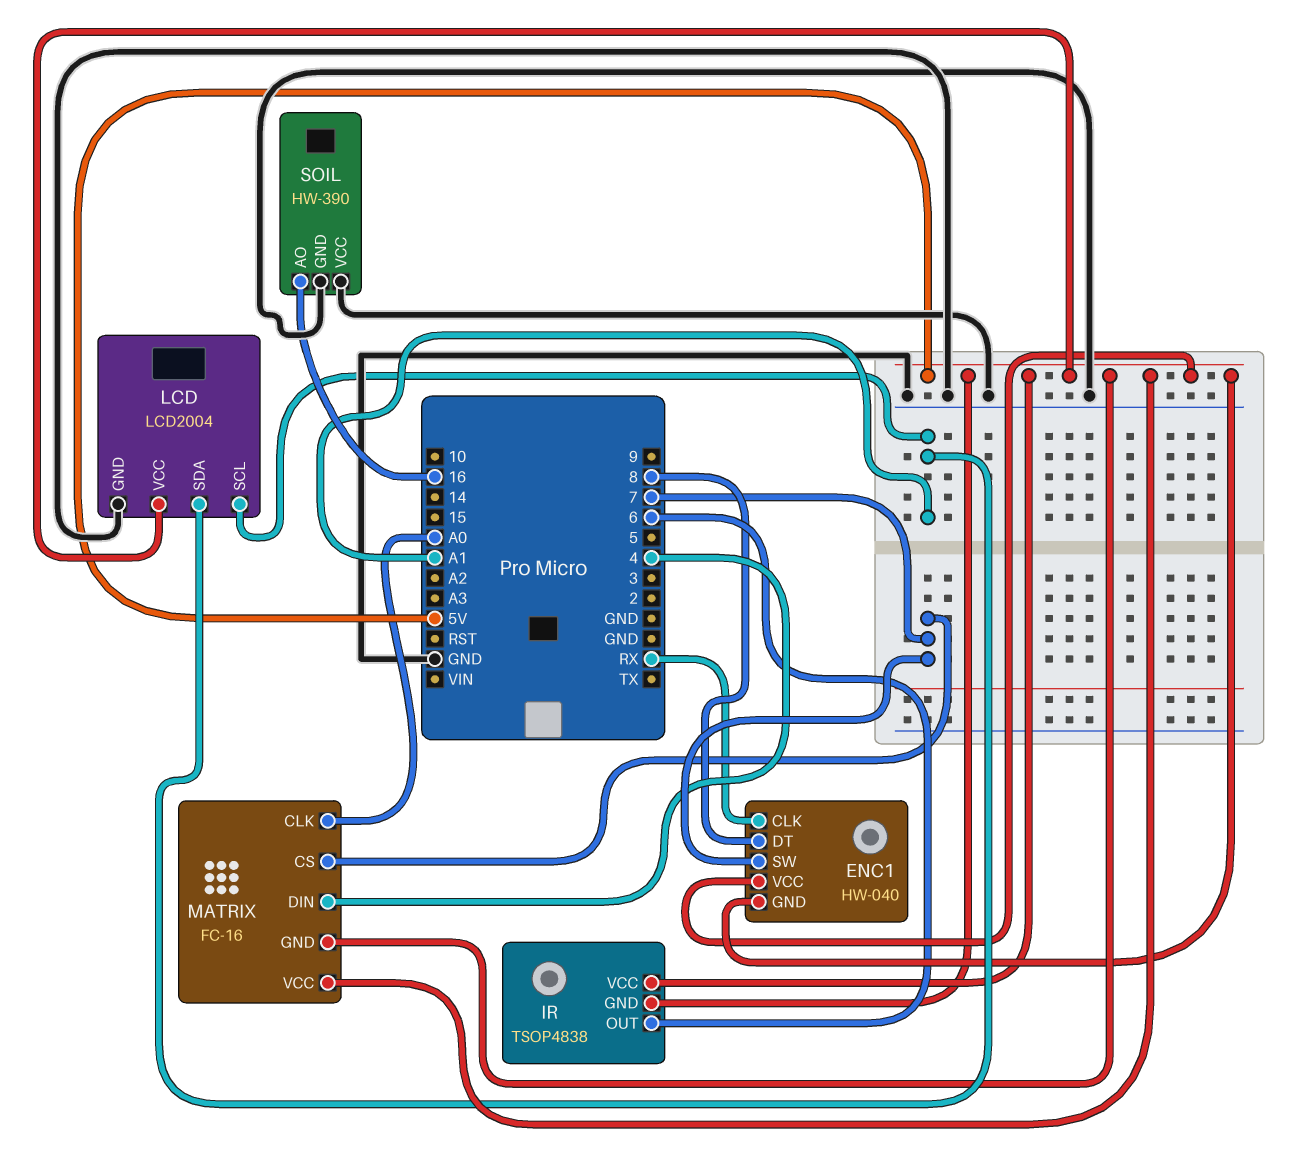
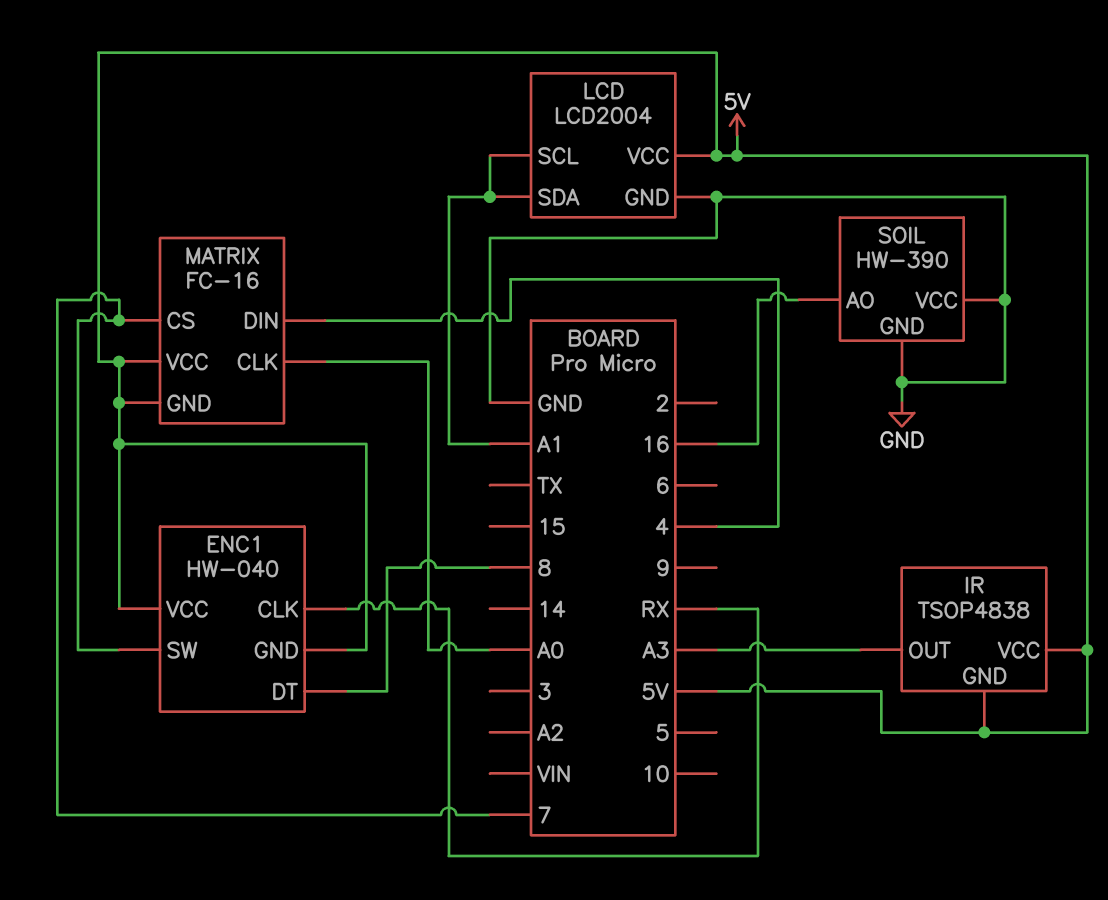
IR pin OUT: 6 -> A3

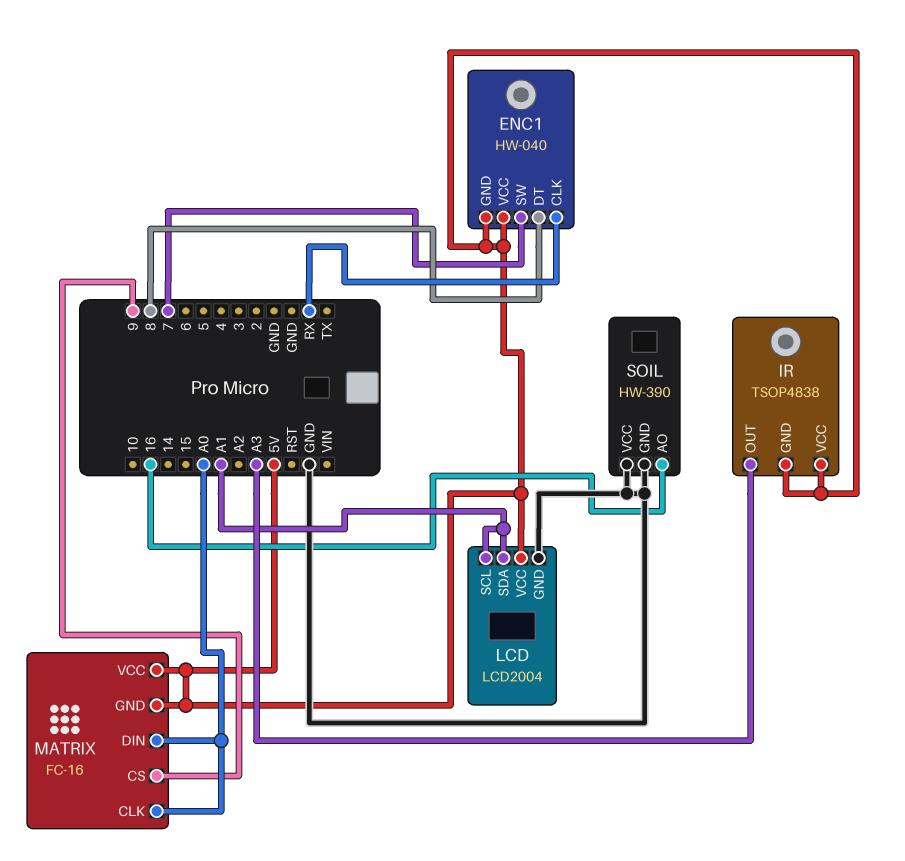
MATRIX pin CS: 7 -> 9
MATRIX pin DIN: 4 -> A0

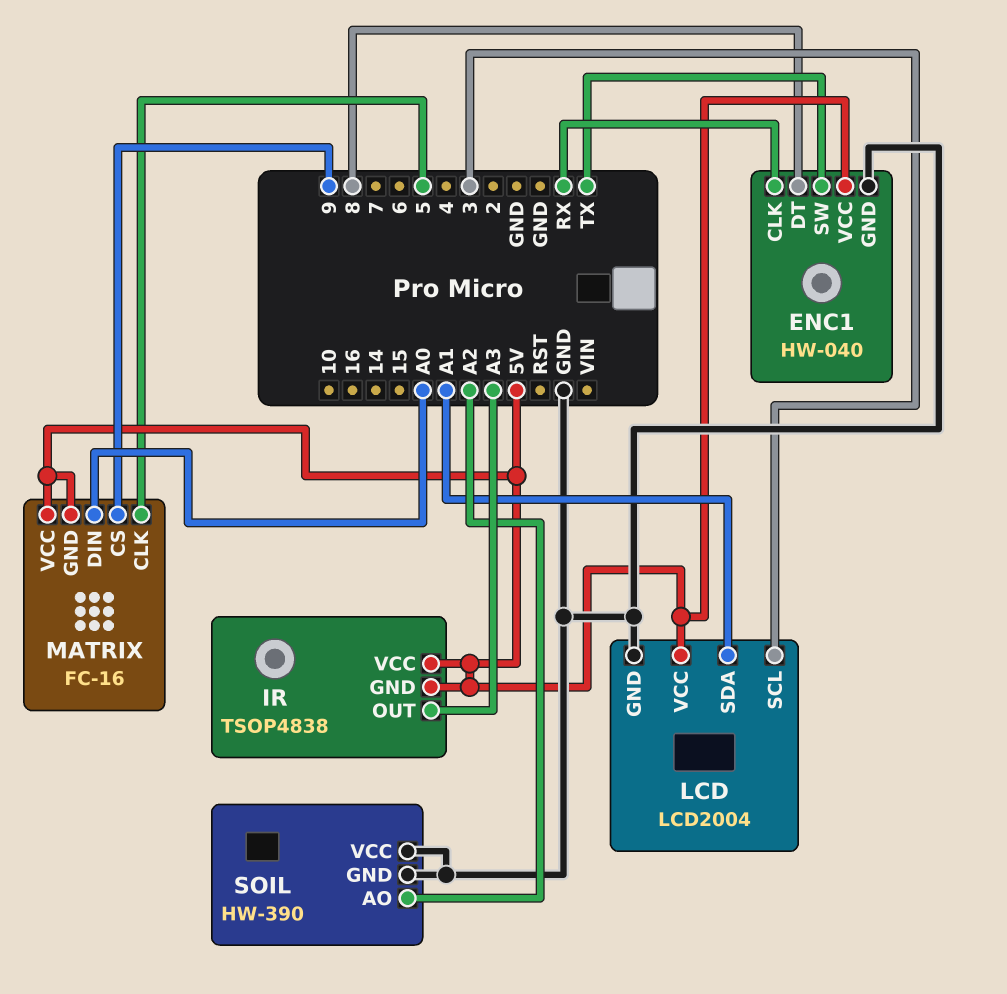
ENC1 pin GND: 5V -> GND
ENC1 pin SW: 7 -> TX
LCD pin SCL: A1 -> 3
MATRIX pin CLK: A0 -> 5
SOIL pin AO: 16 -> A2

